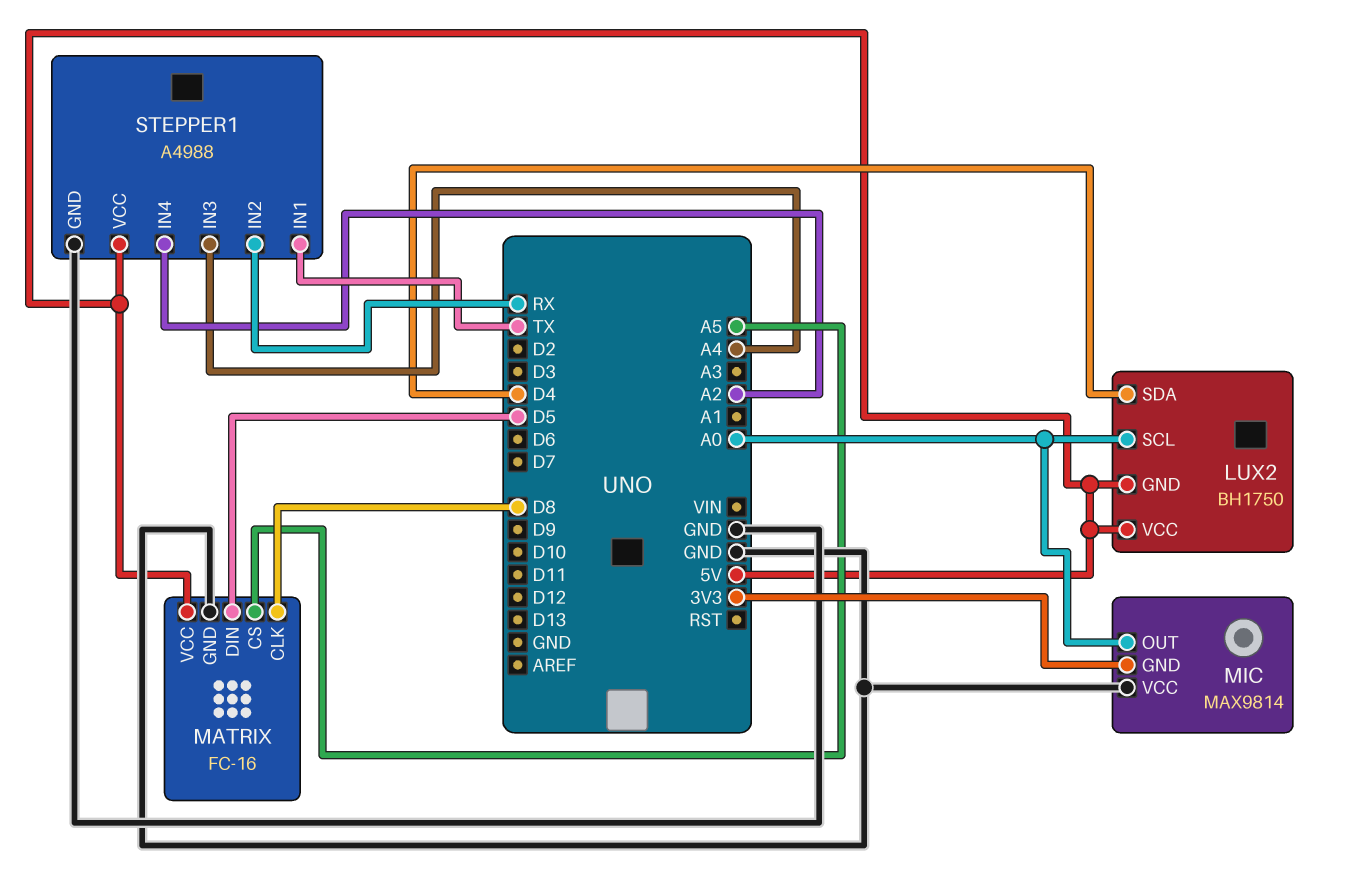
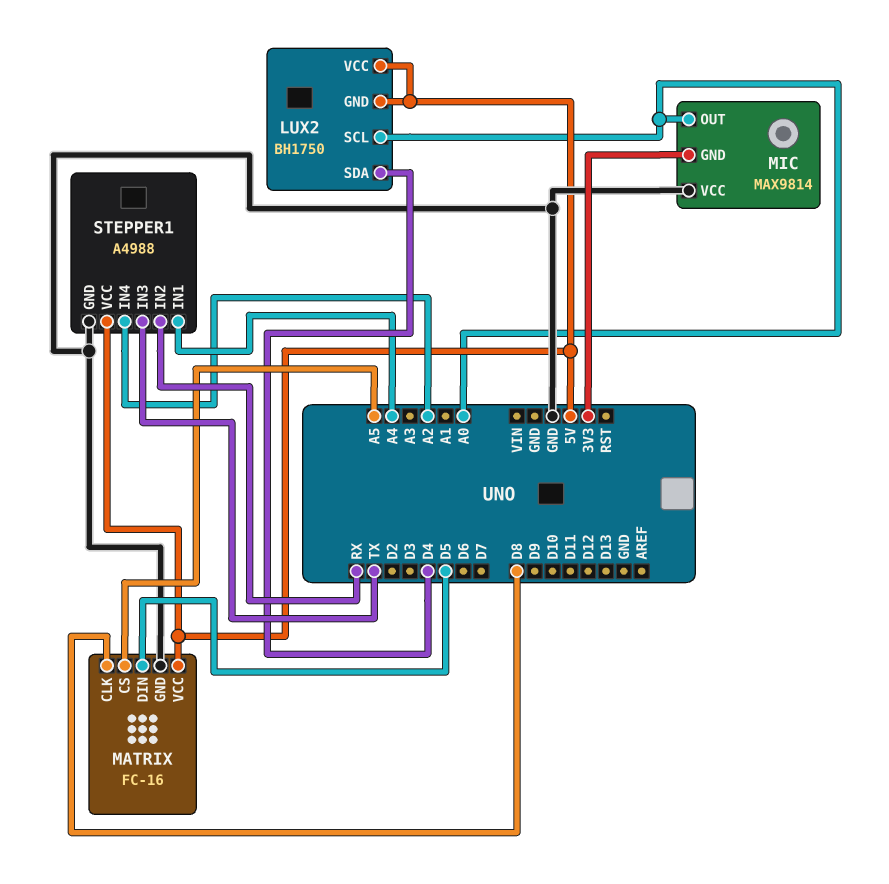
STEPPER1 pin IN1: TX -> A4
STEPPER1 pin IN3: A4 -> TX

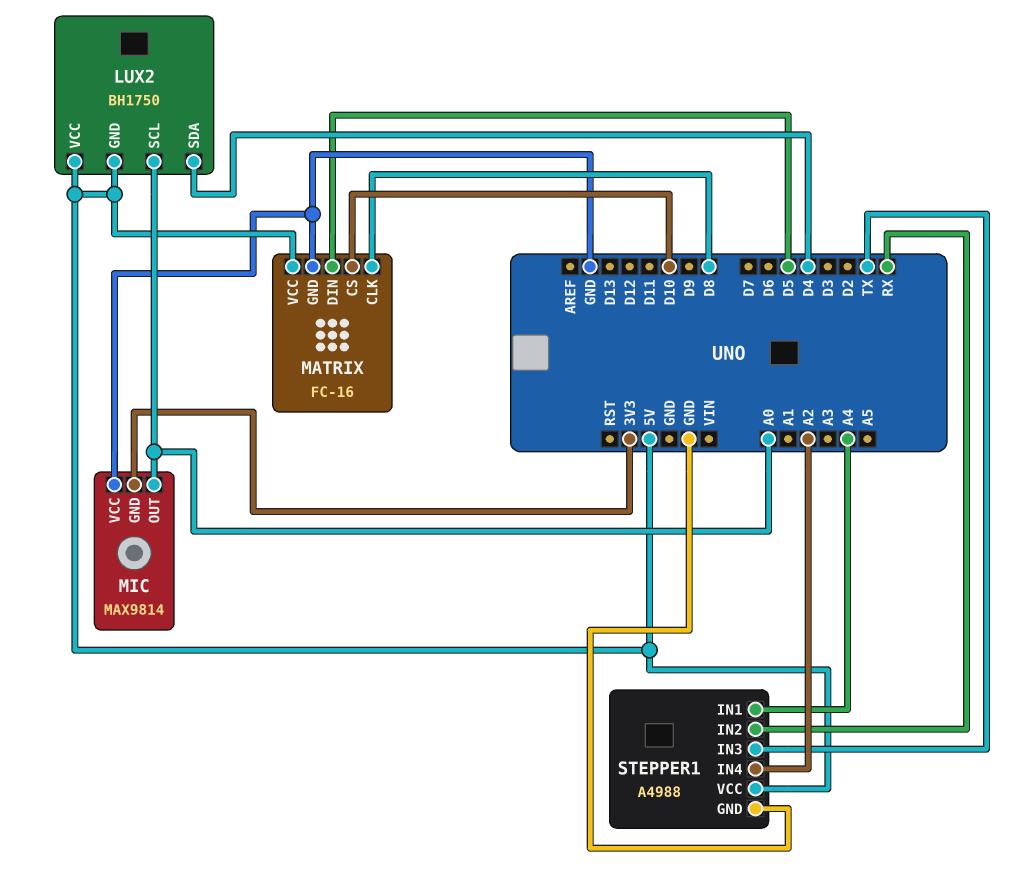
MATRIX pin CS: A5 -> D10

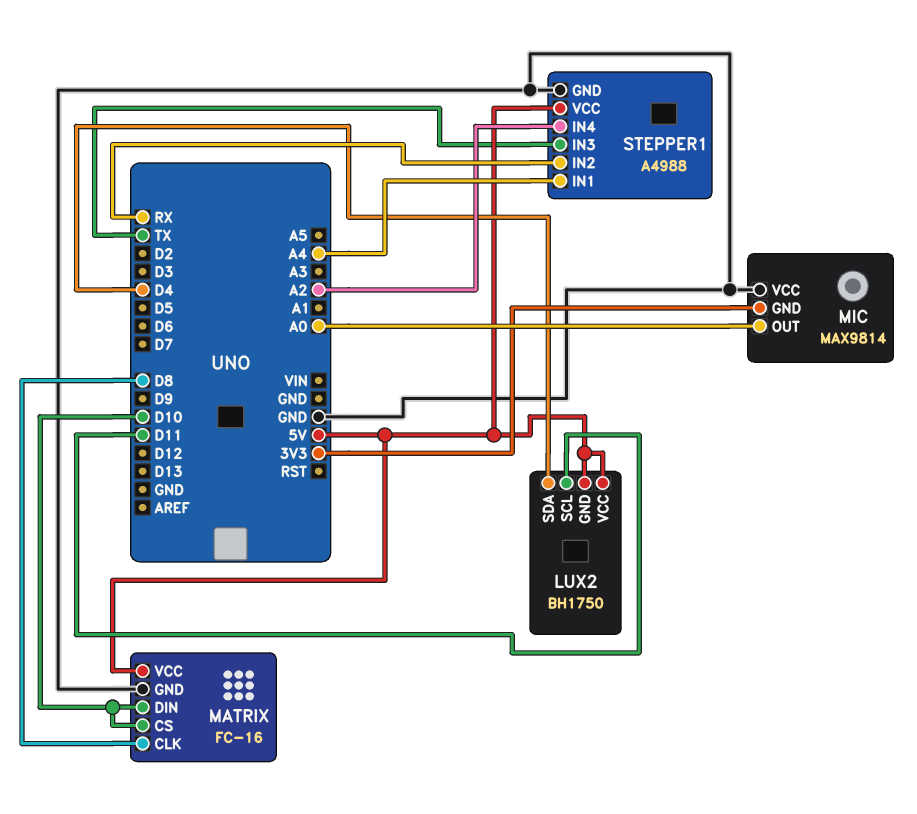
LUX2 pin SCL: A0 -> D11
MATRIX pin DIN: D5 -> D10

